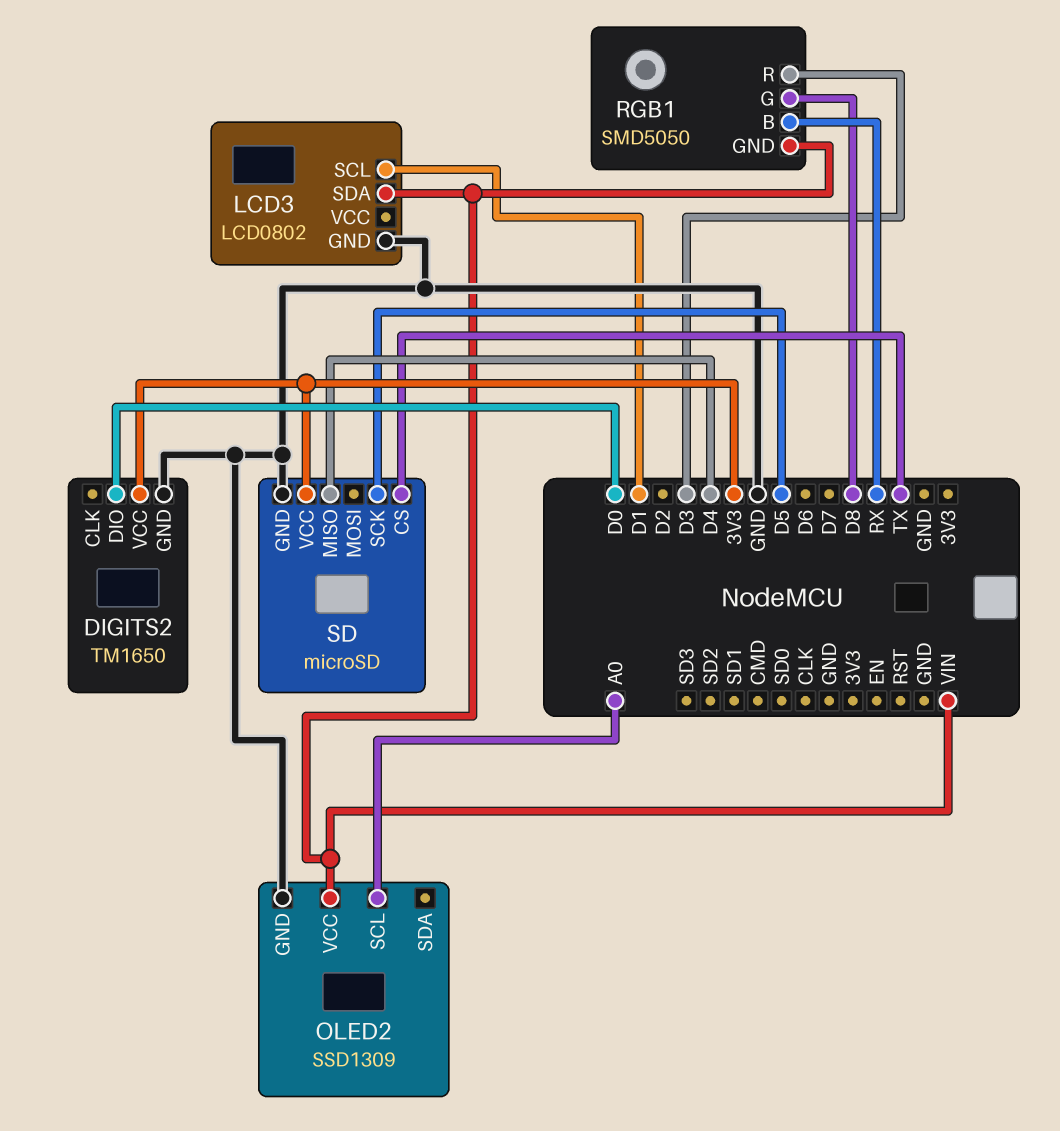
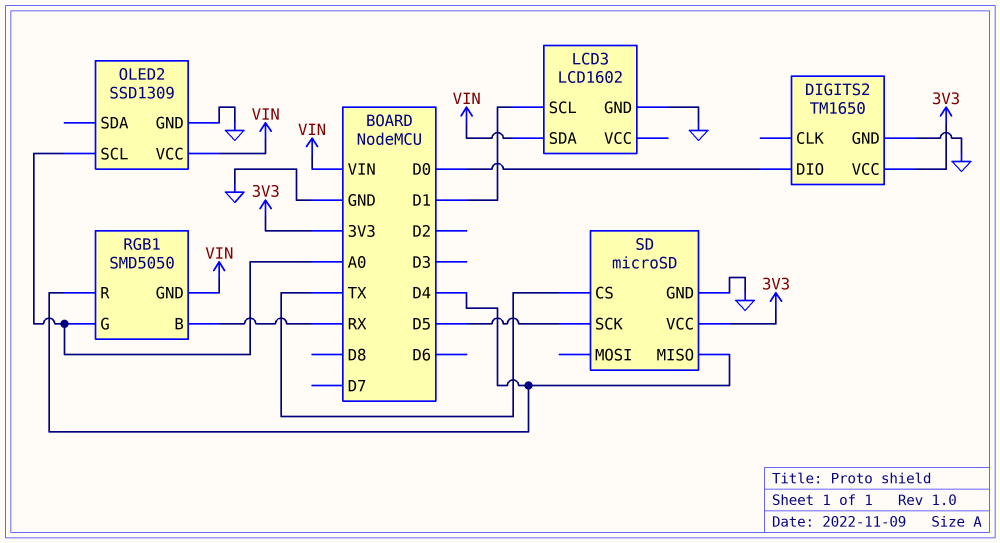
LCD3: LCD0802 -> LCD1602
RGB1 pin G: D8 -> A0
RGB1 pin R: D3 -> D4

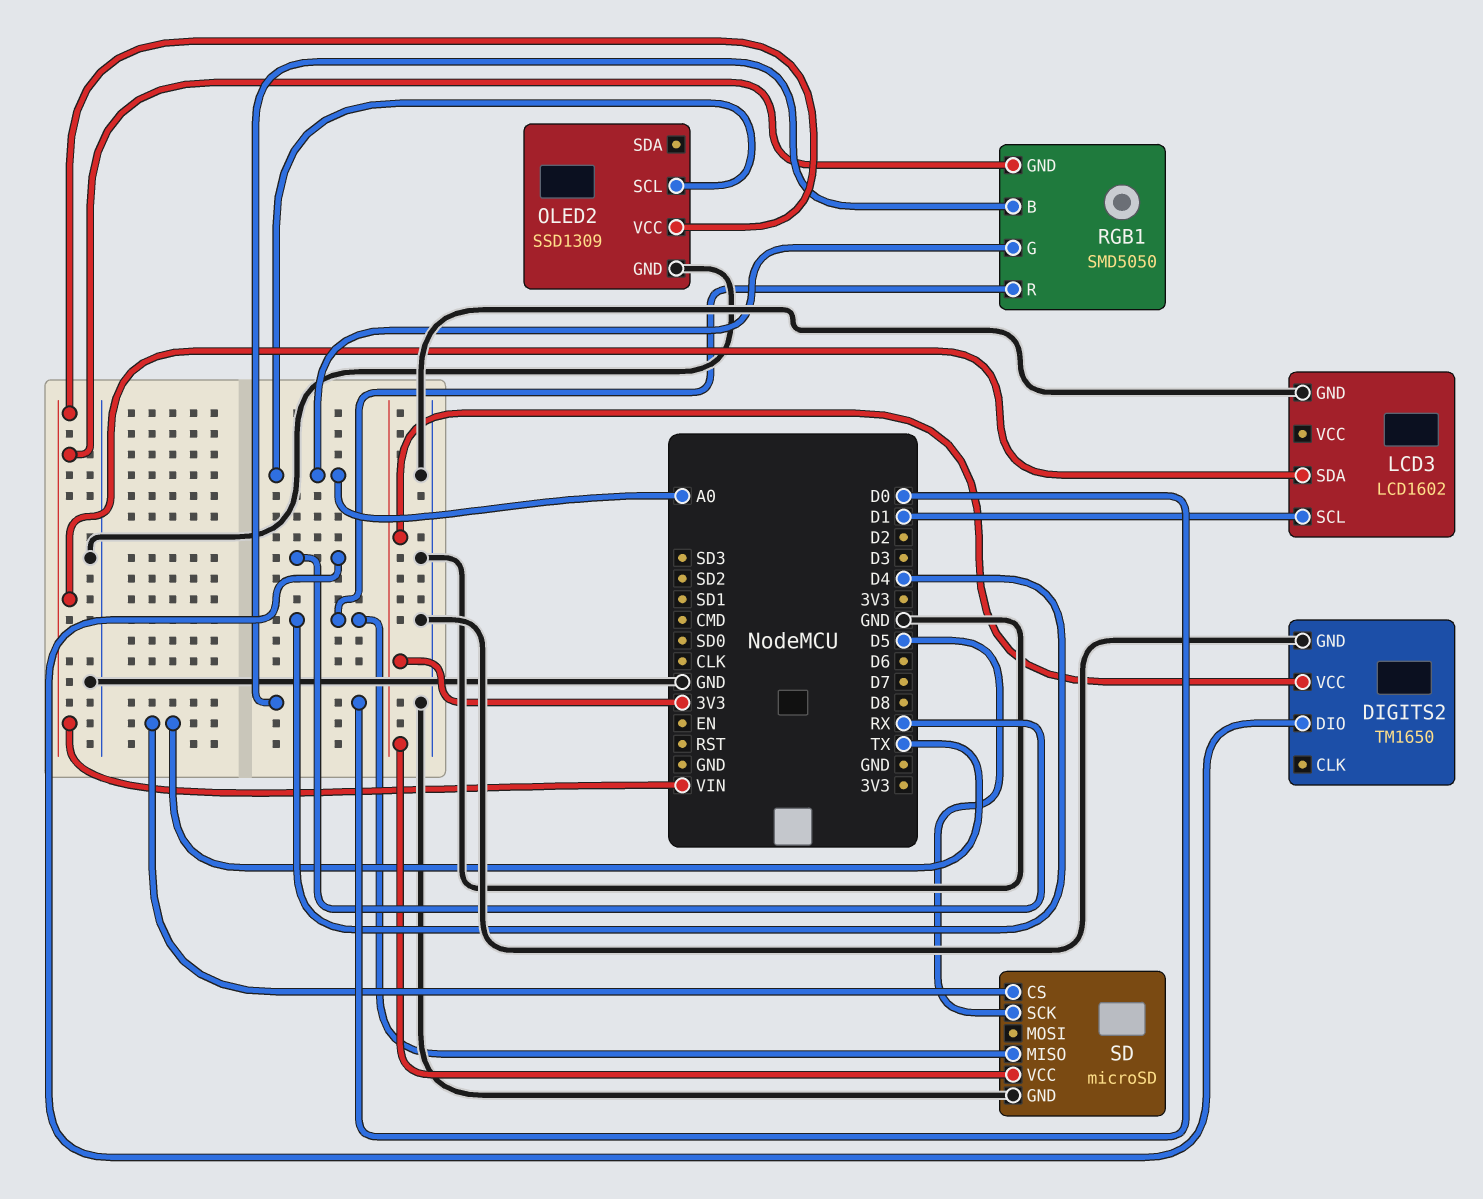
DIGITS2 pin DIO: D0 -> RX
RGB1 pin B: RX -> D0

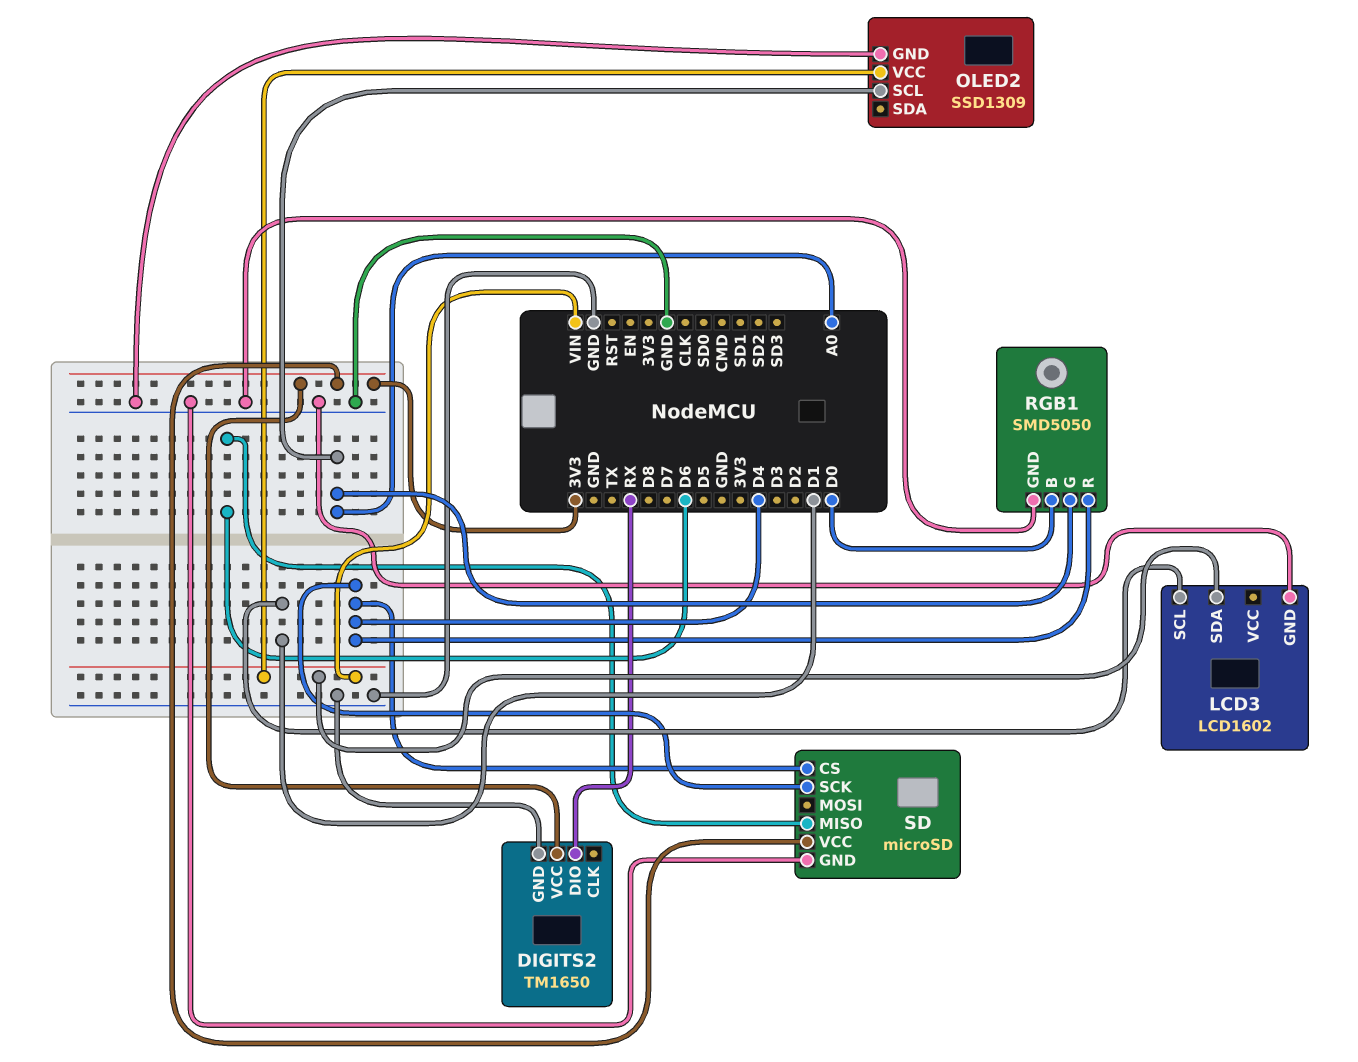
RGB1 pin GND: VIN -> GND
SD pin CS: TX -> D4
SD pin MISO: D4 -> D6
SD pin SCK: D5 -> D4

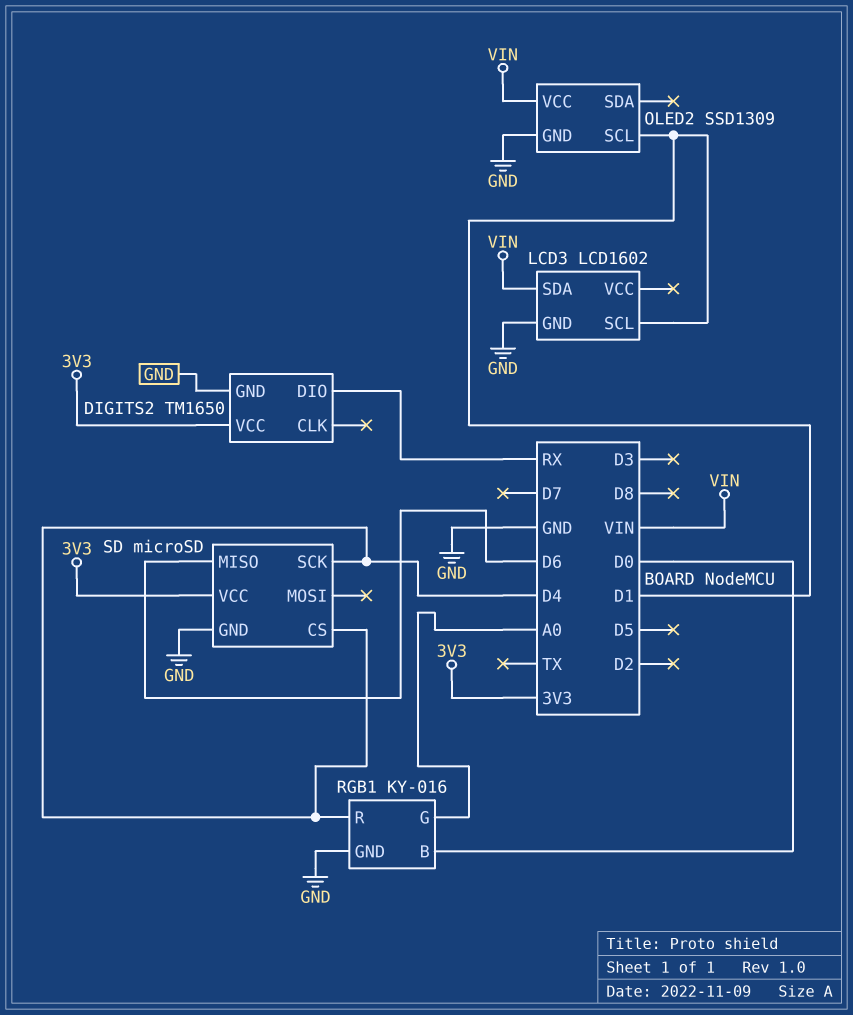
OLED2 pin SCL: A0 -> D1
RGB1: SMD5050 -> KY-016

